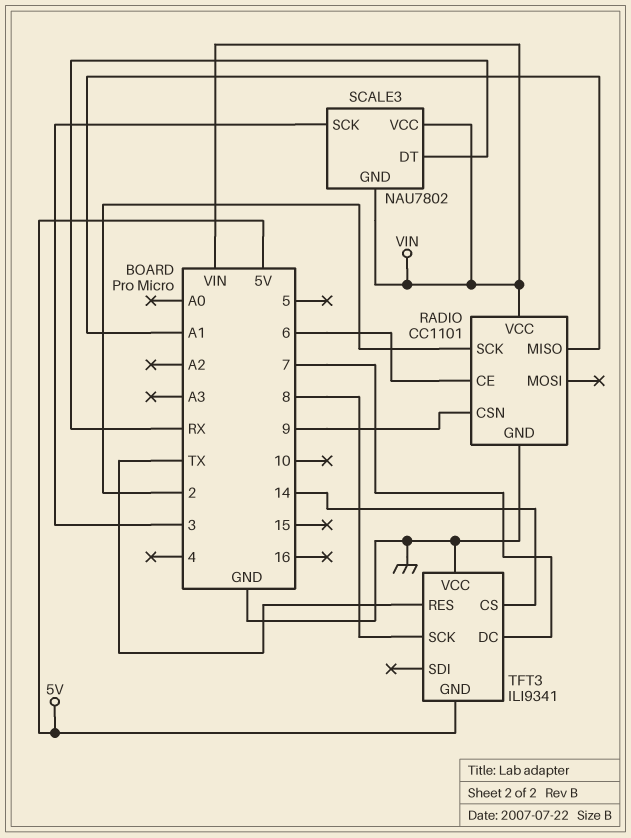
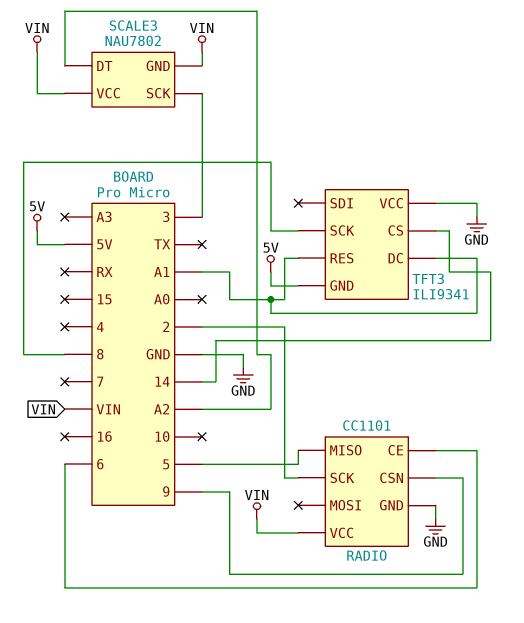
RADIO pin MISO: A1 -> 5
SCALE3 pin DT: RX -> A2
TFT3 pin DC: 7 -> A1
TFT3 pin RES: TX -> A1

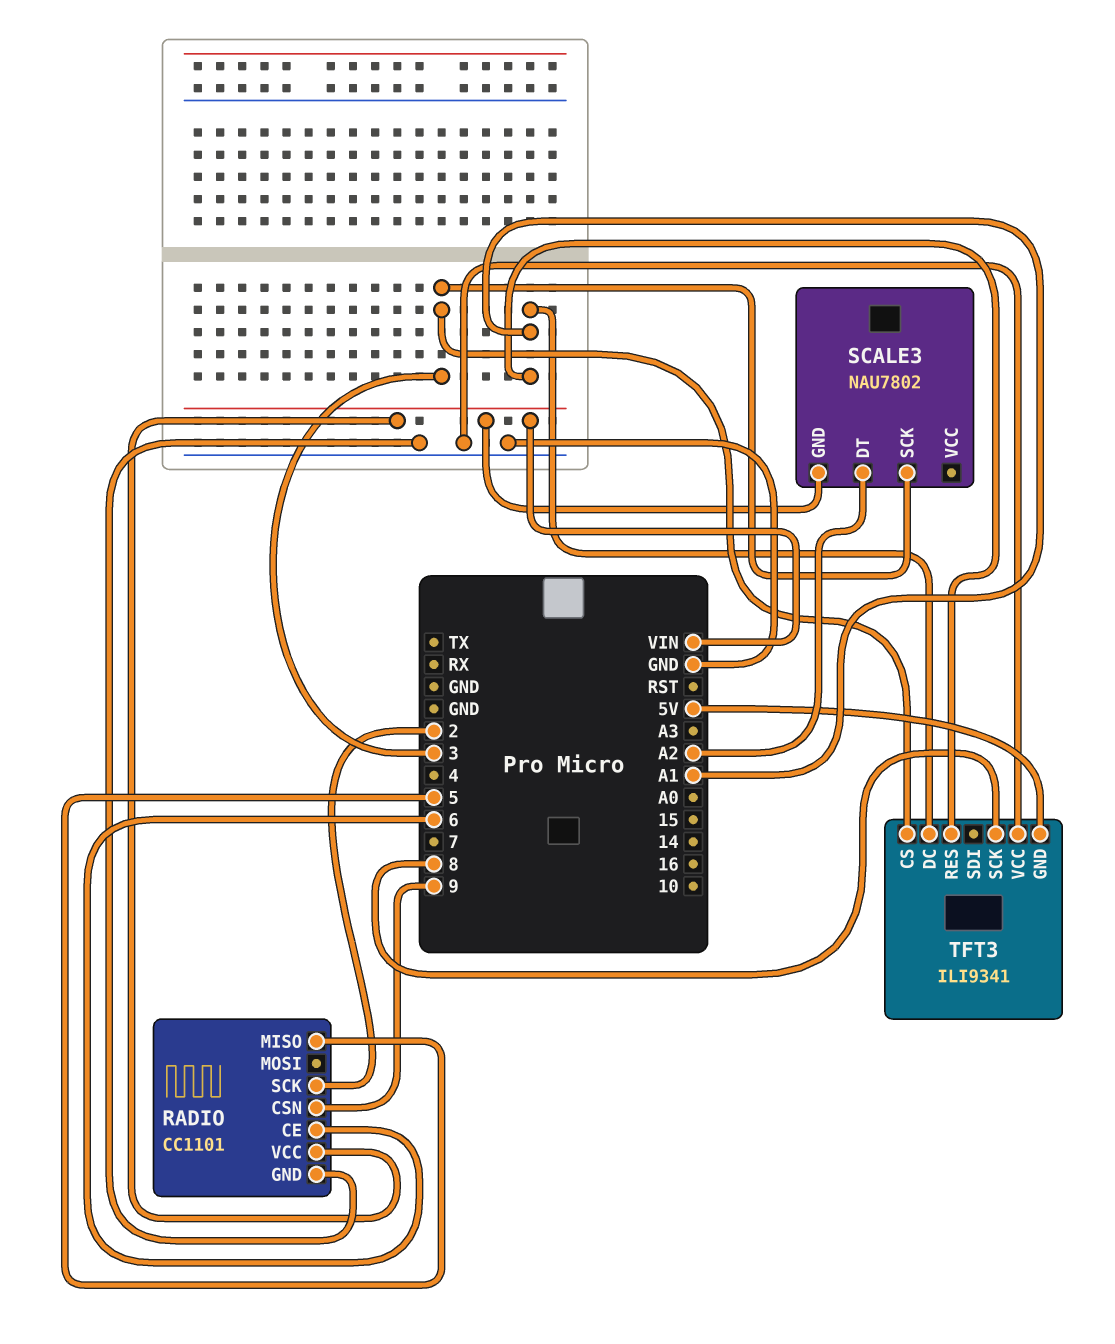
SCALE3 pin VCC: VIN -> none
TFT3 pin CS: 14 -> 3

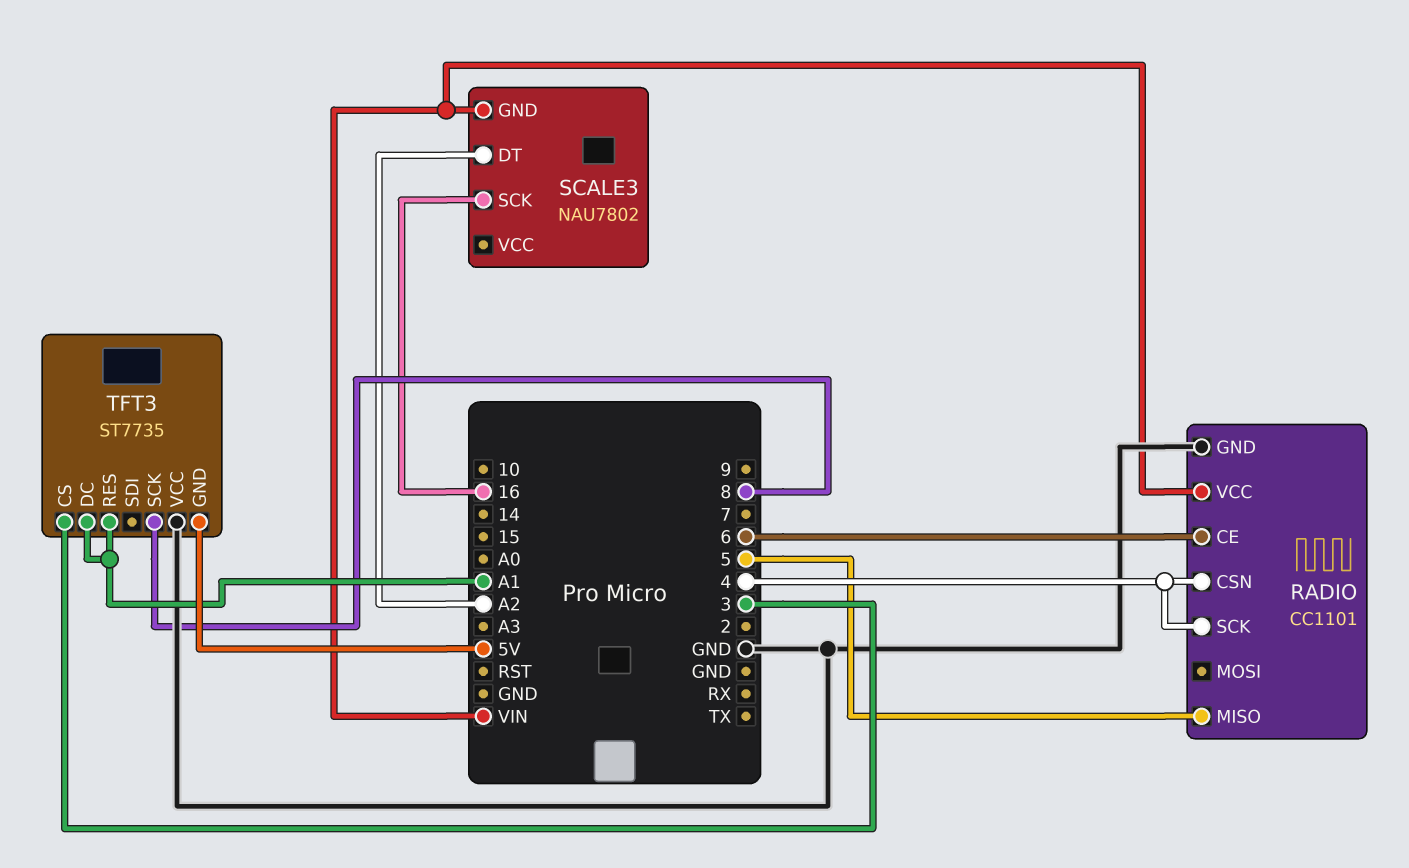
RADIO pin CSN: 9 -> 4
RADIO pin SCK: 2 -> 4
SCALE3 pin SCK: 3 -> 16
TFT3: ILI9341 -> ST7735

